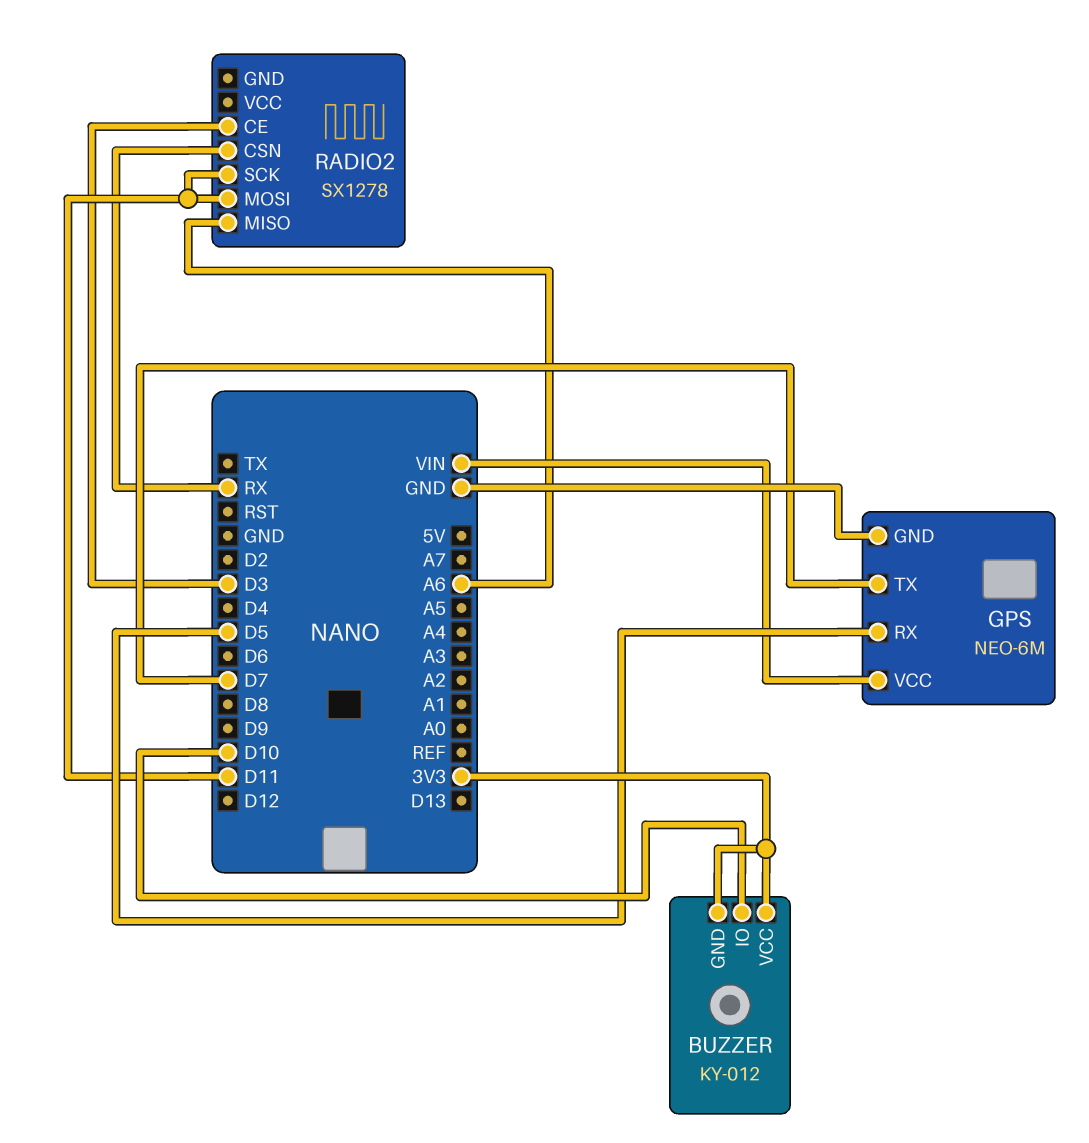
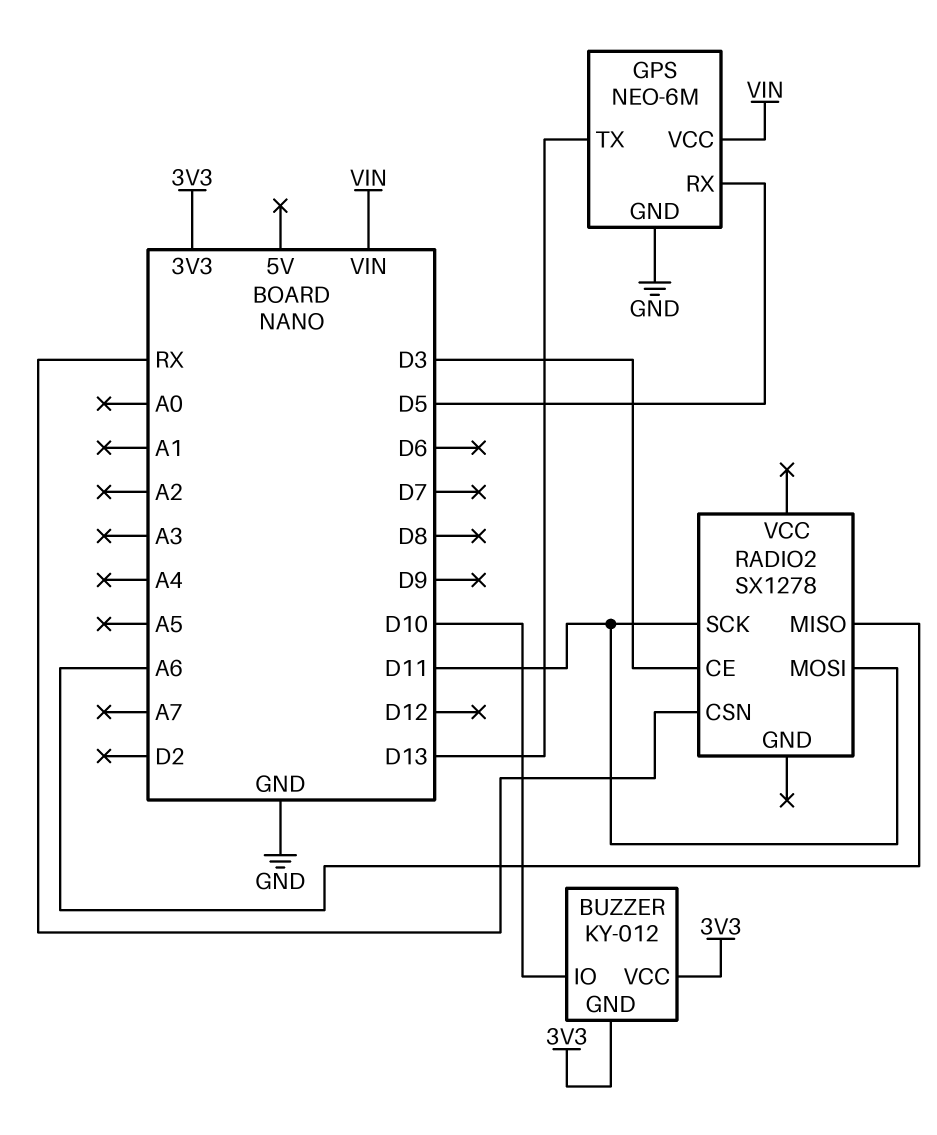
GPS pin TX: D7 -> D13

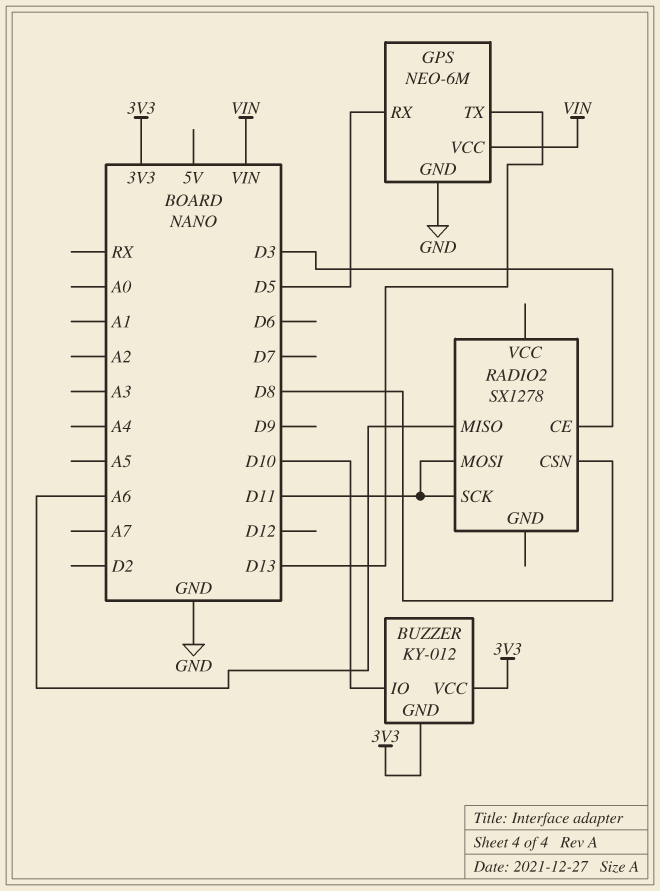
RADIO2 pin CSN: RX -> D8

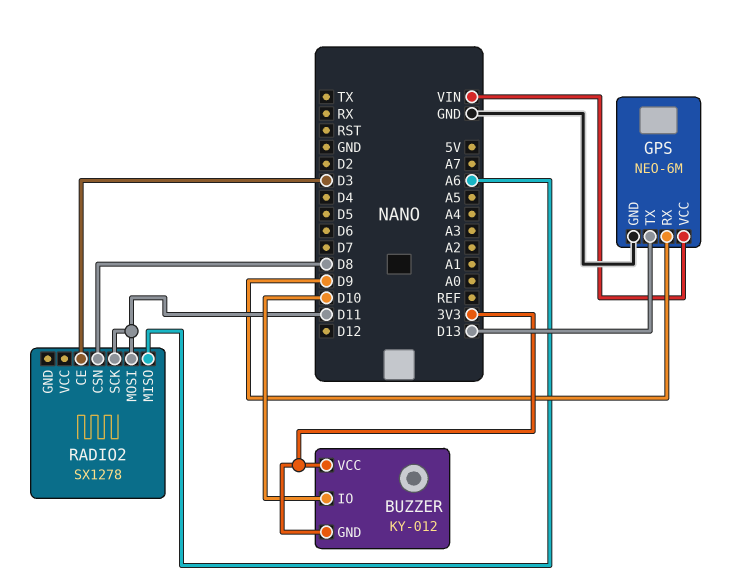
GPS pin RX: D5 -> D9

